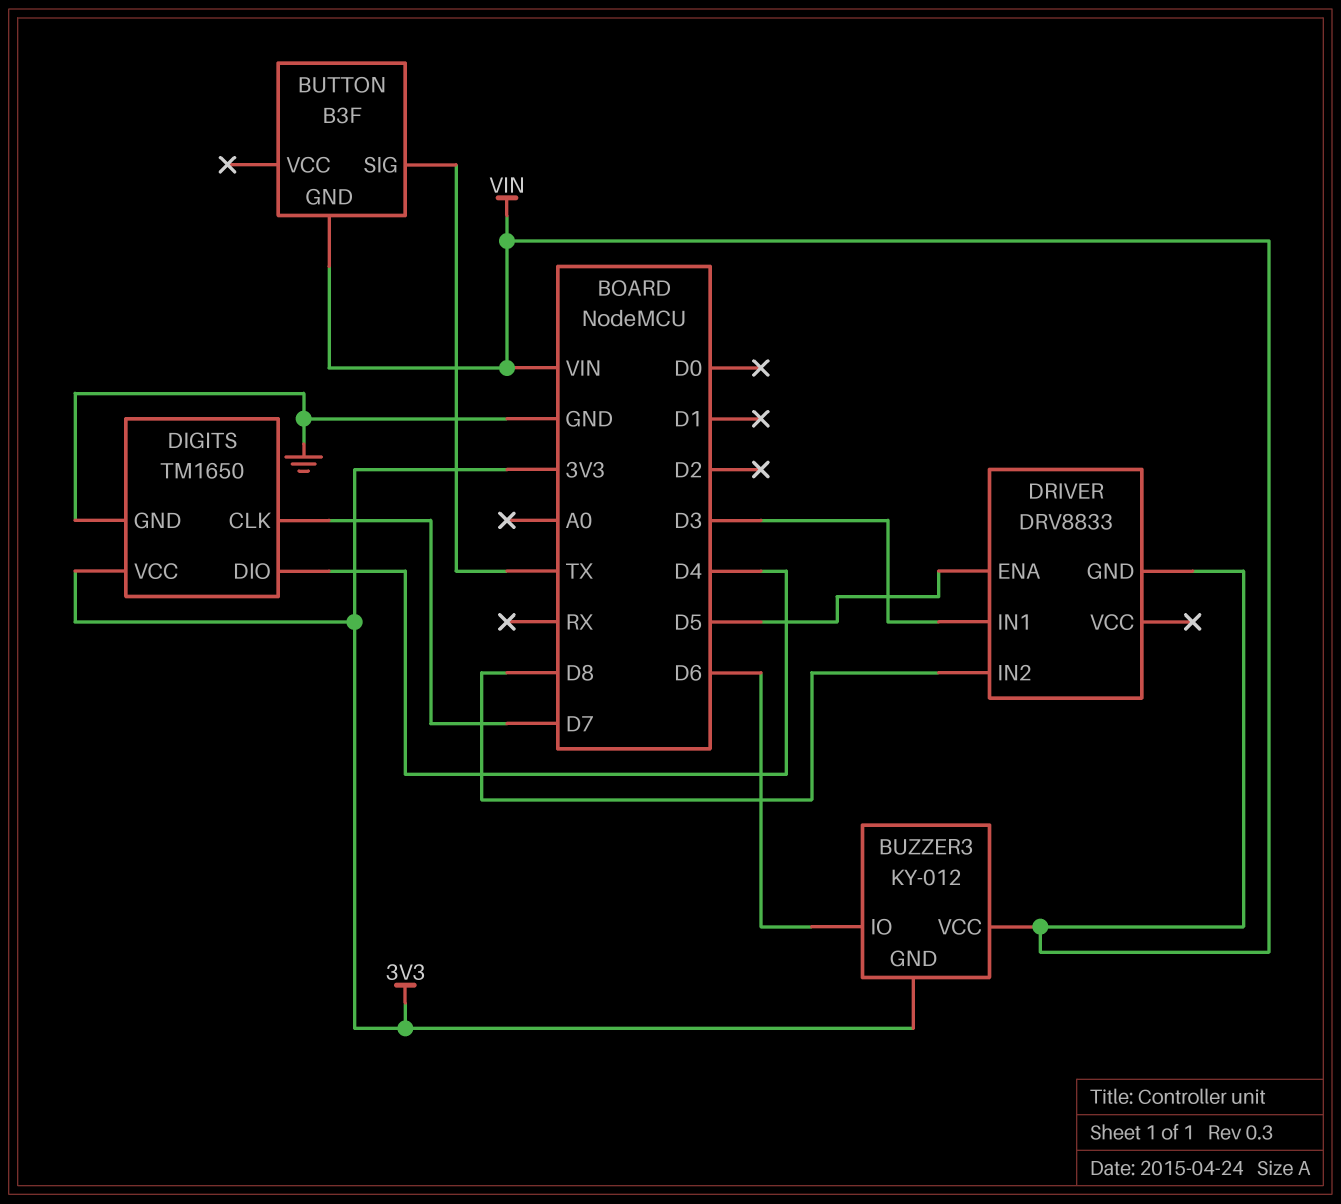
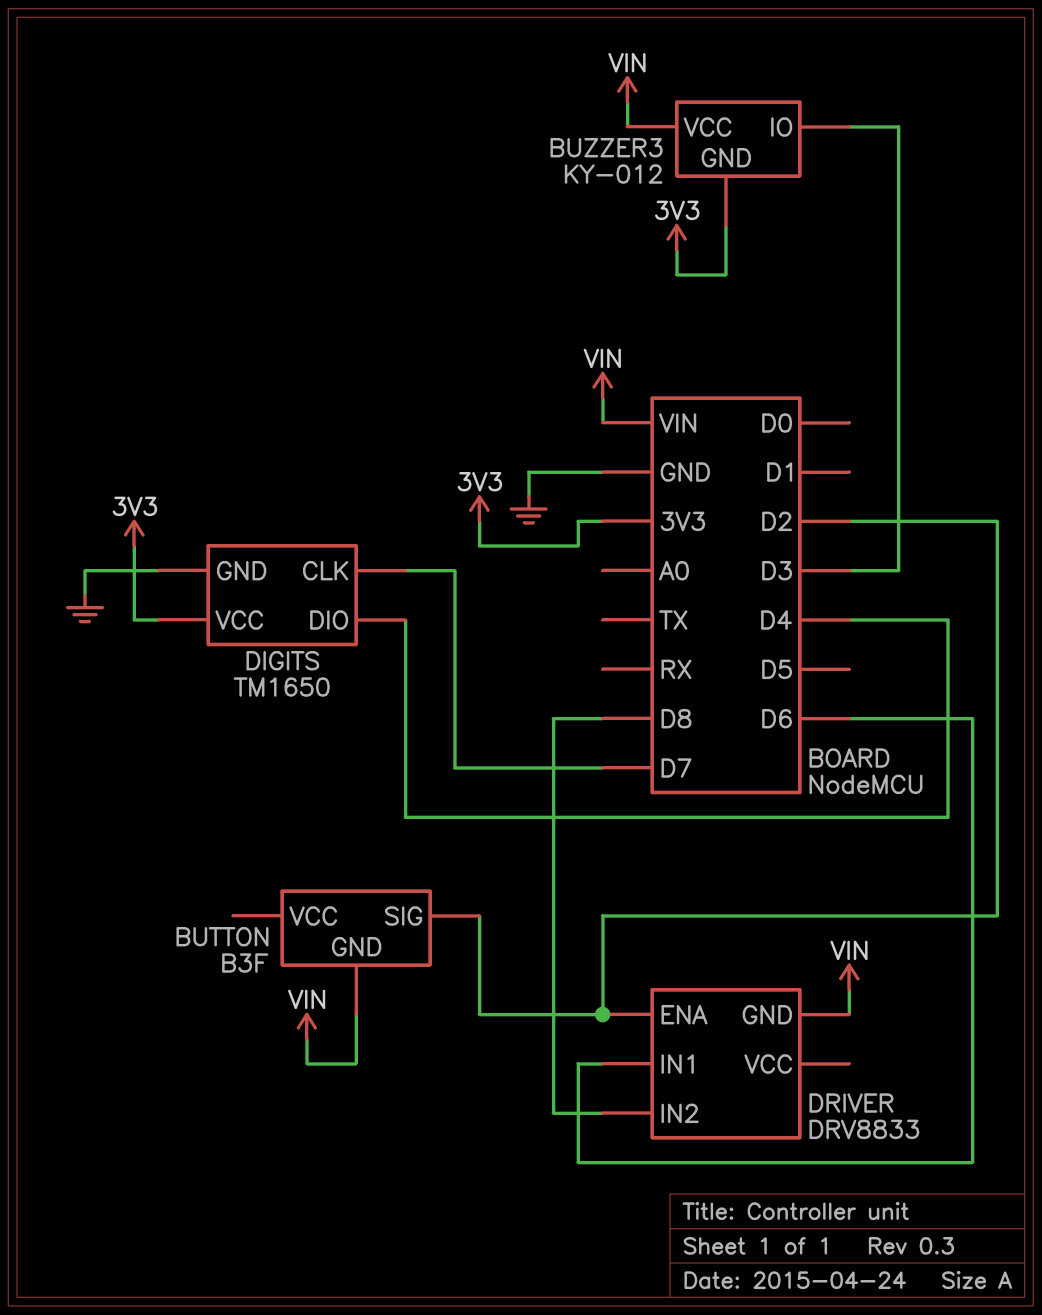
BUTTON pin SIG: TX -> D2
BUZZER3 pin IO: D6 -> D3
DRIVER pin ENA: D5 -> D2
DRIVER pin IN1: D3 -> D6

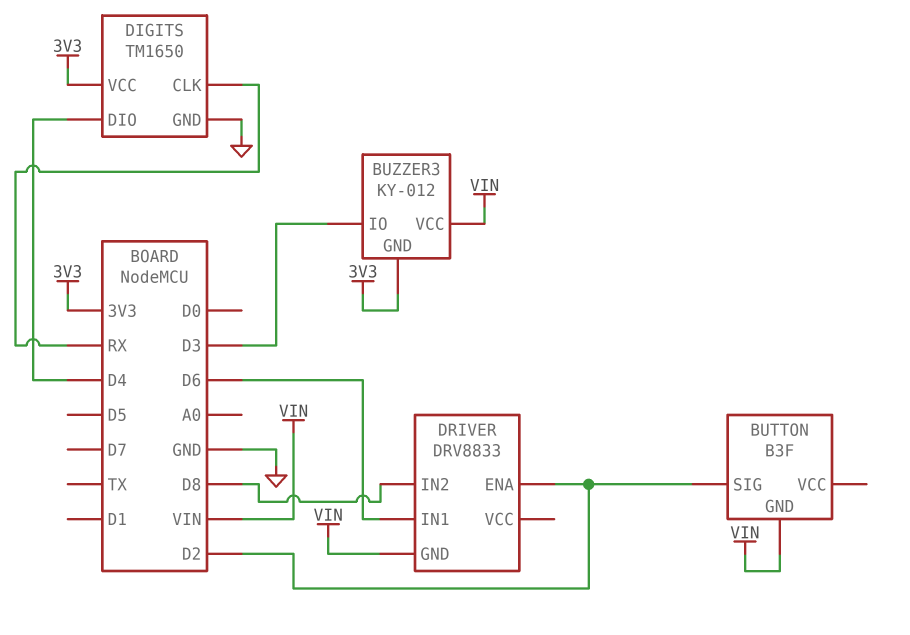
DIGITS pin CLK: D7 -> RX

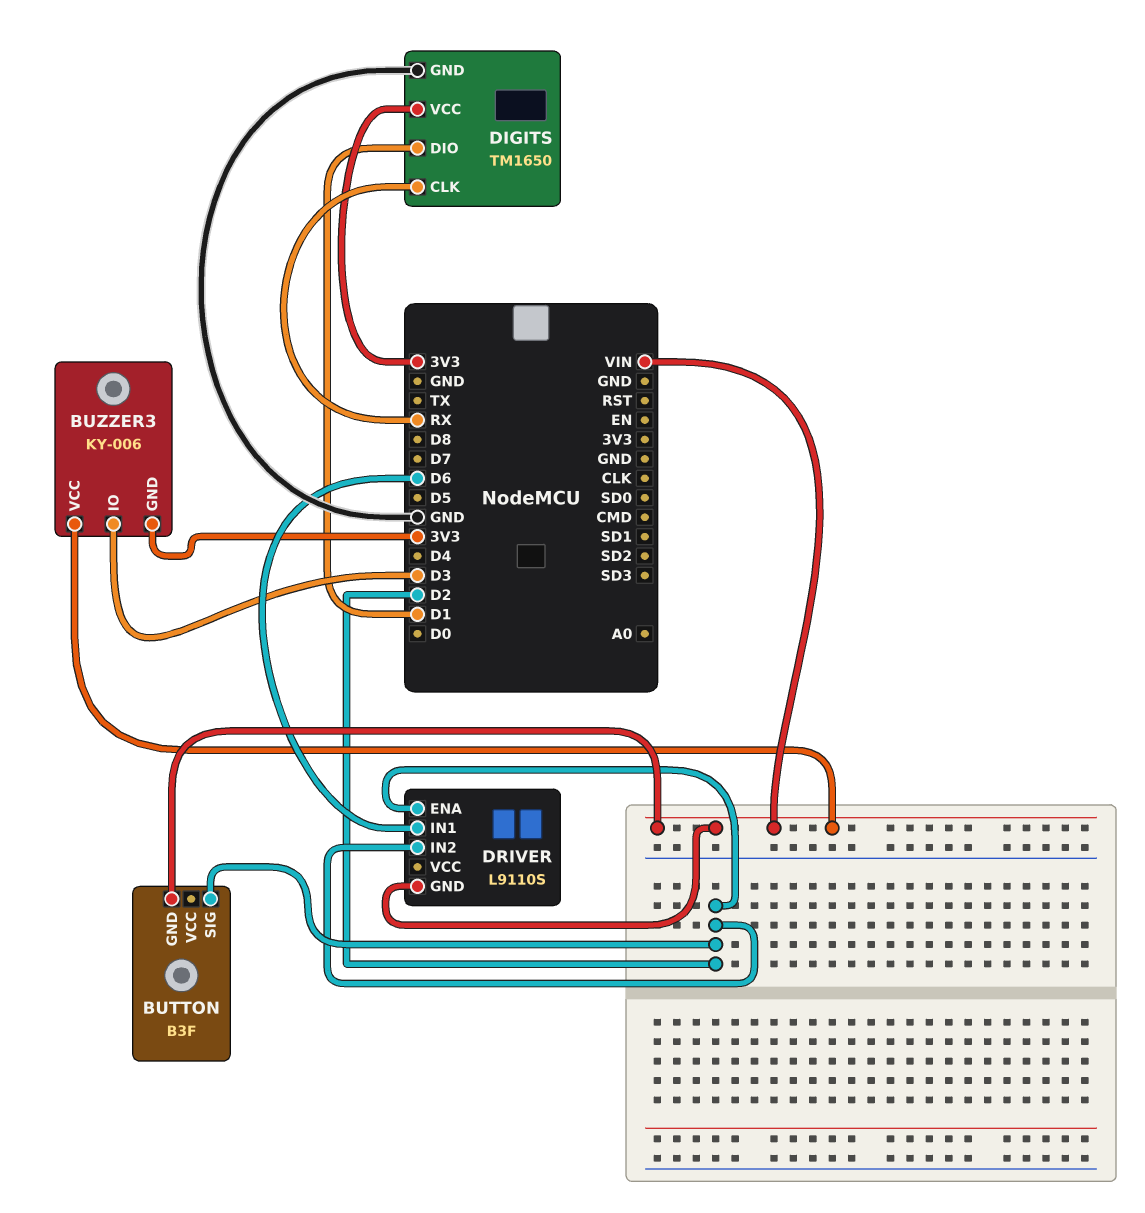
BUZZER3: KY-012 -> KY-006
DIGITS pin DIO: D4 -> D1
DRIVER: DRV8833 -> L9110S
DRIVER pin IN2: D8 -> D2

